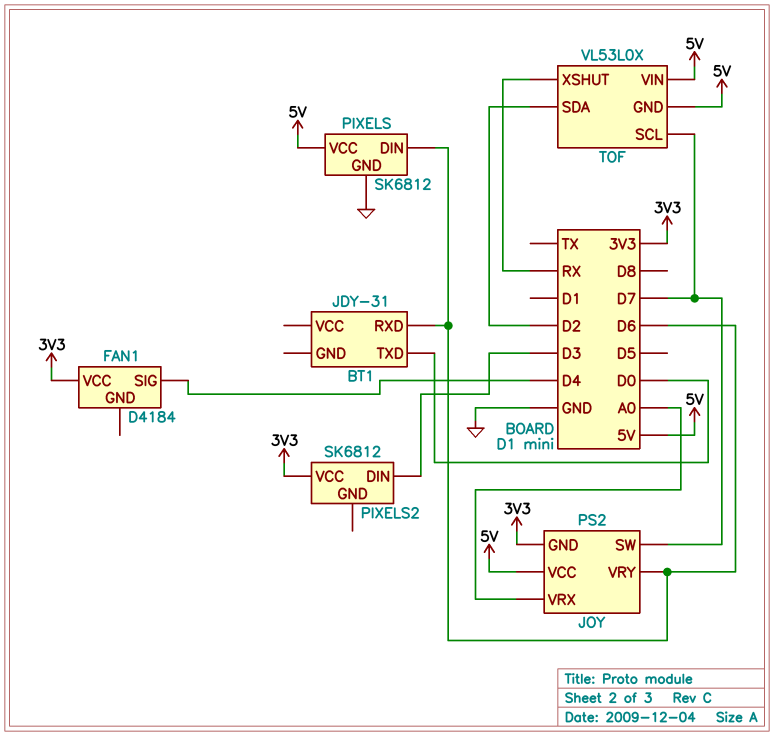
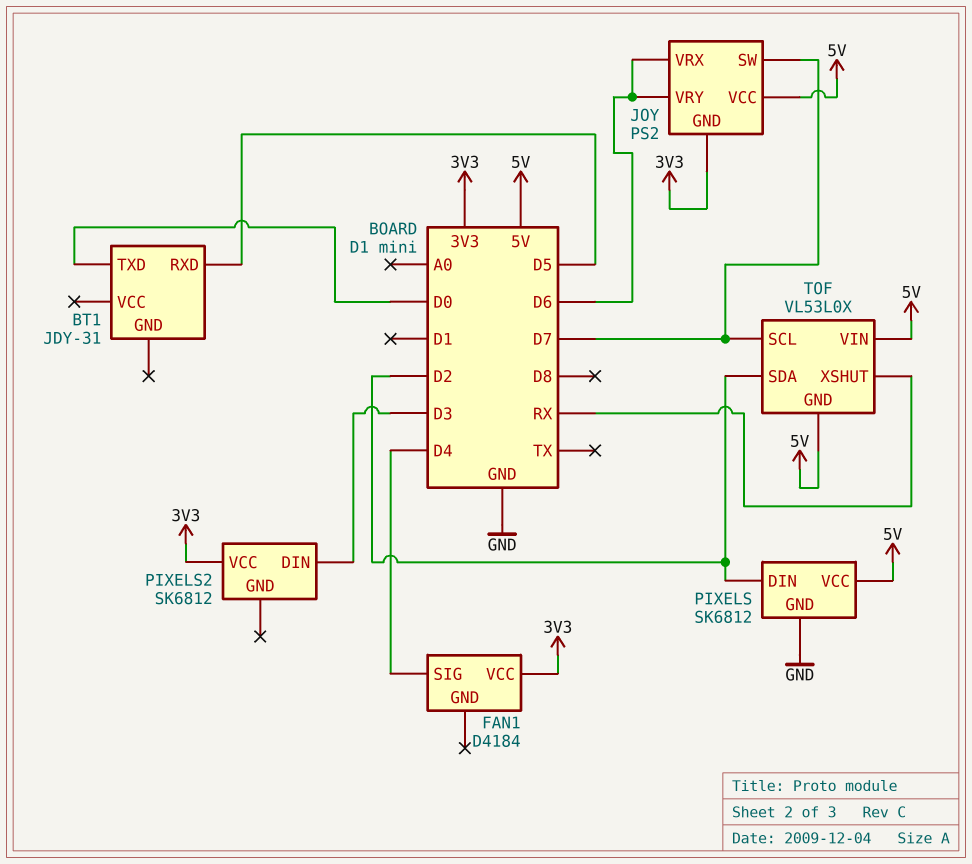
BT1 pin RXD: D6 -> D5
JOY pin VRX: A0 -> D6
PIXELS pin DIN: D6 -> D2

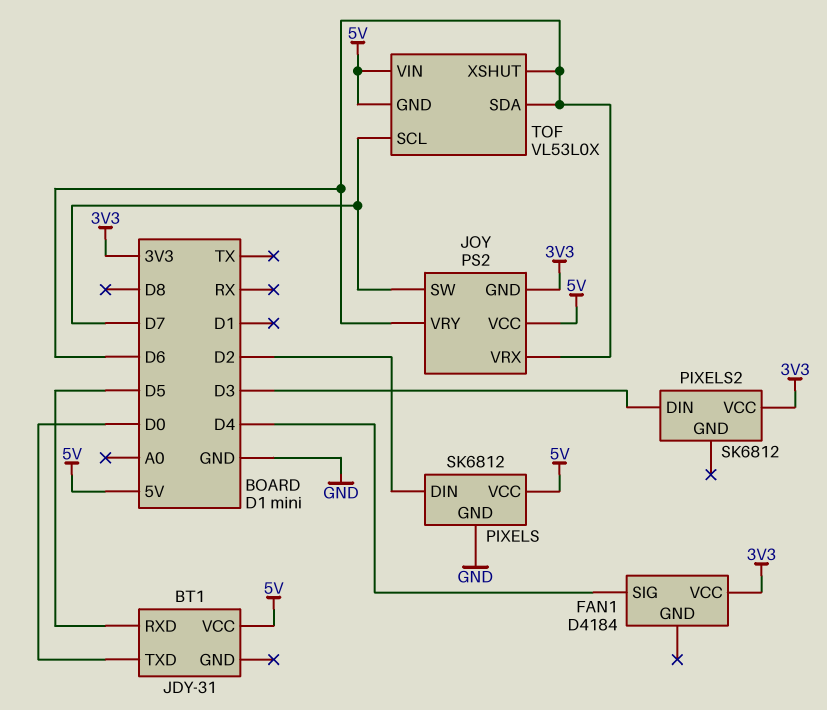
BT1 pin VCC: none -> 5V
TOF pin SDA: D2 -> D6
TOF pin XSHUT: RX -> D6

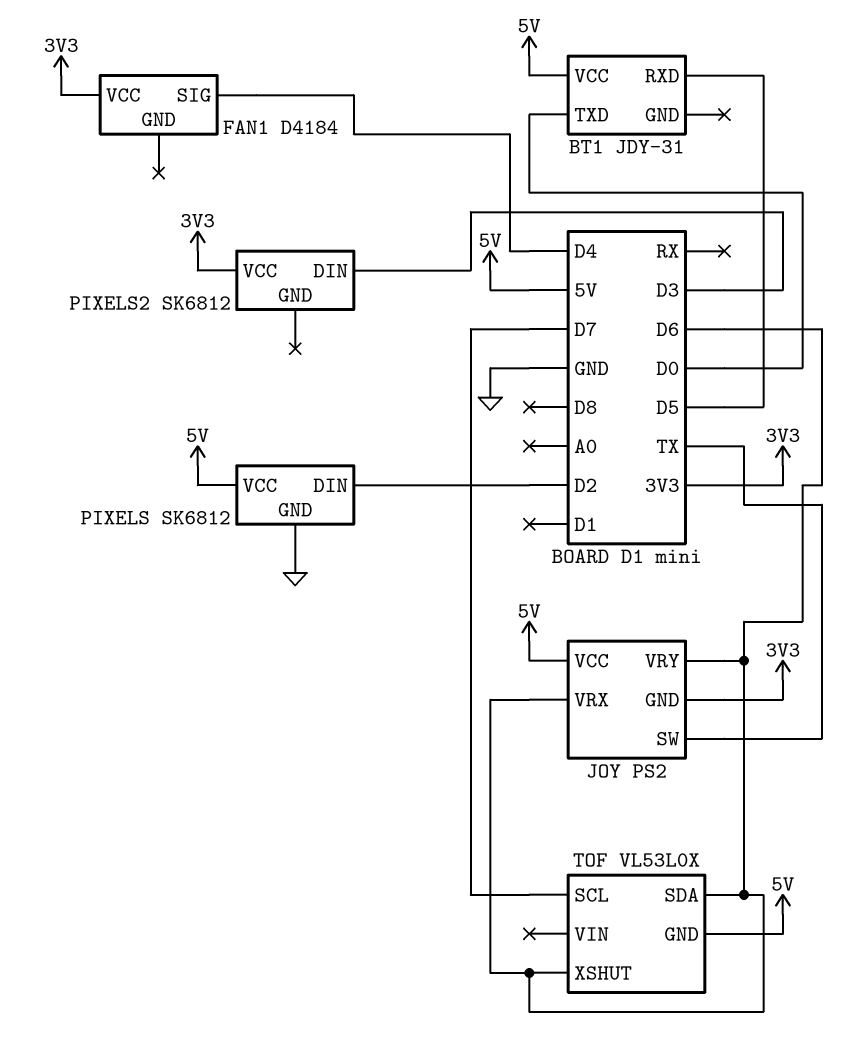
JOY pin SW: D7 -> TX
TOF pin VIN: 5V -> none

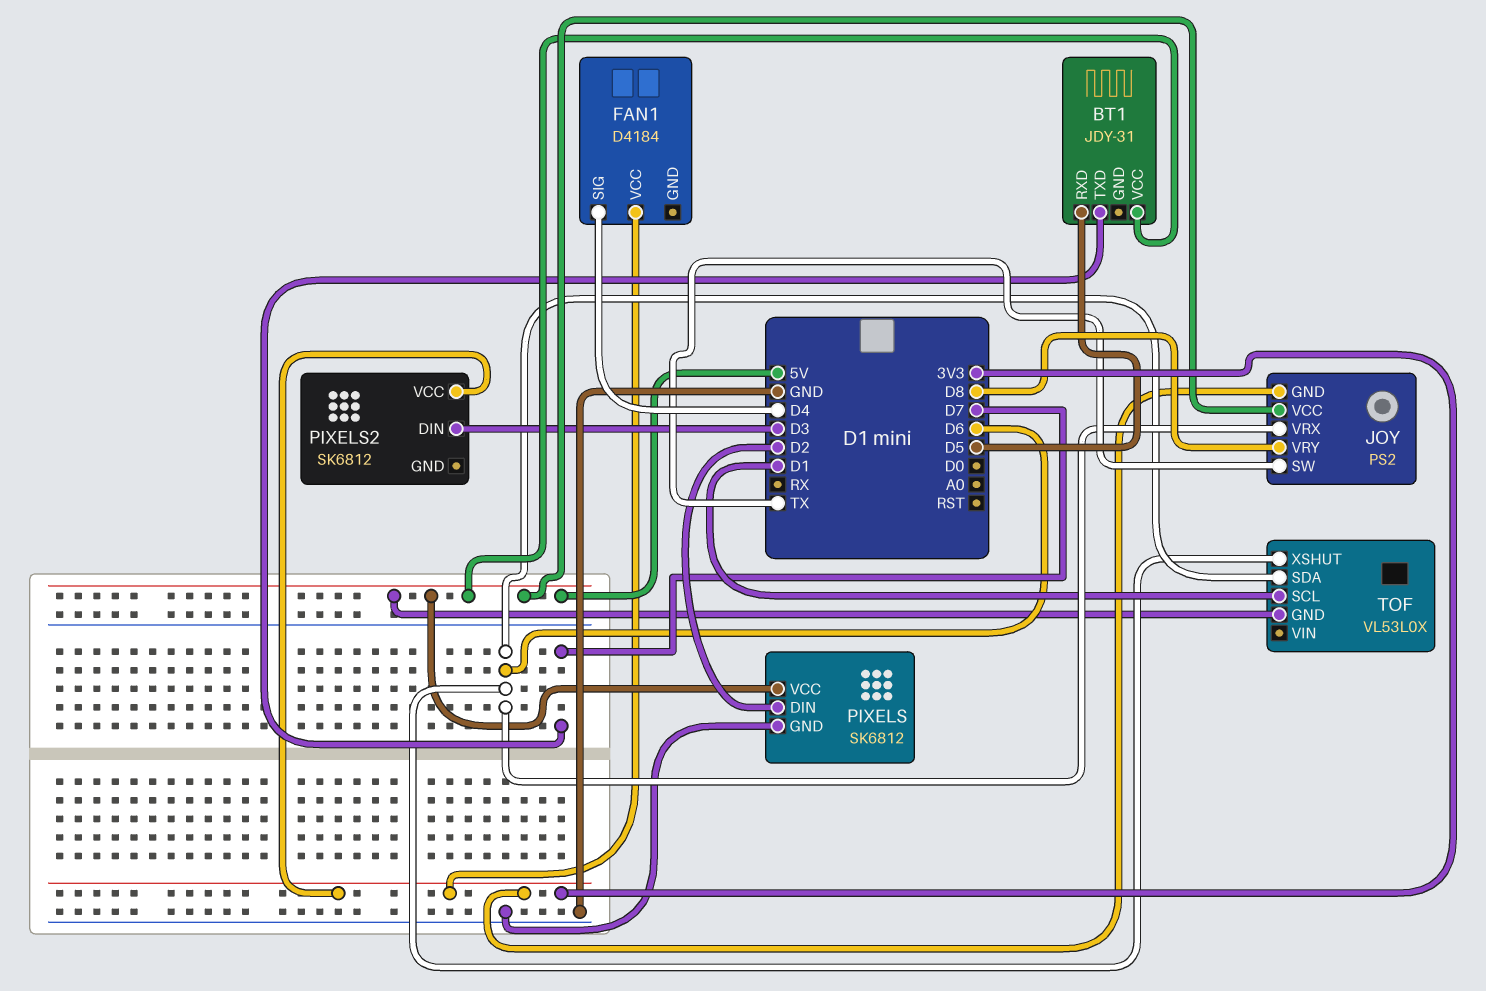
BT1 pin TXD: D0 -> D7
JOY pin VRY: D6 -> D8
TOF pin SCL: D7 -> D1

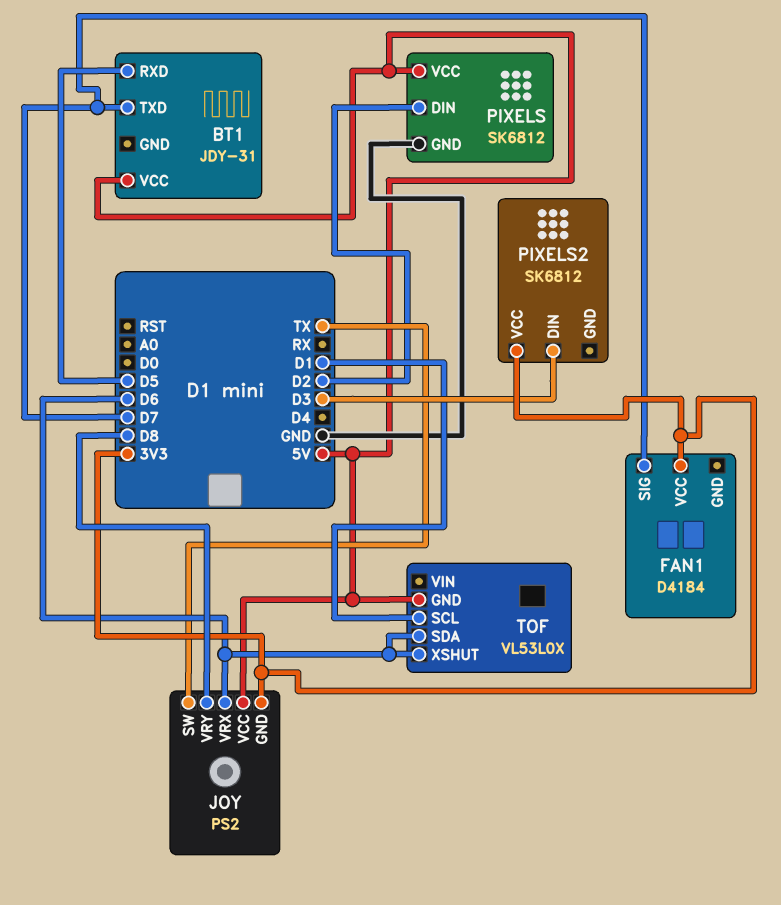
FAN1 pin SIG: D4 -> D7

